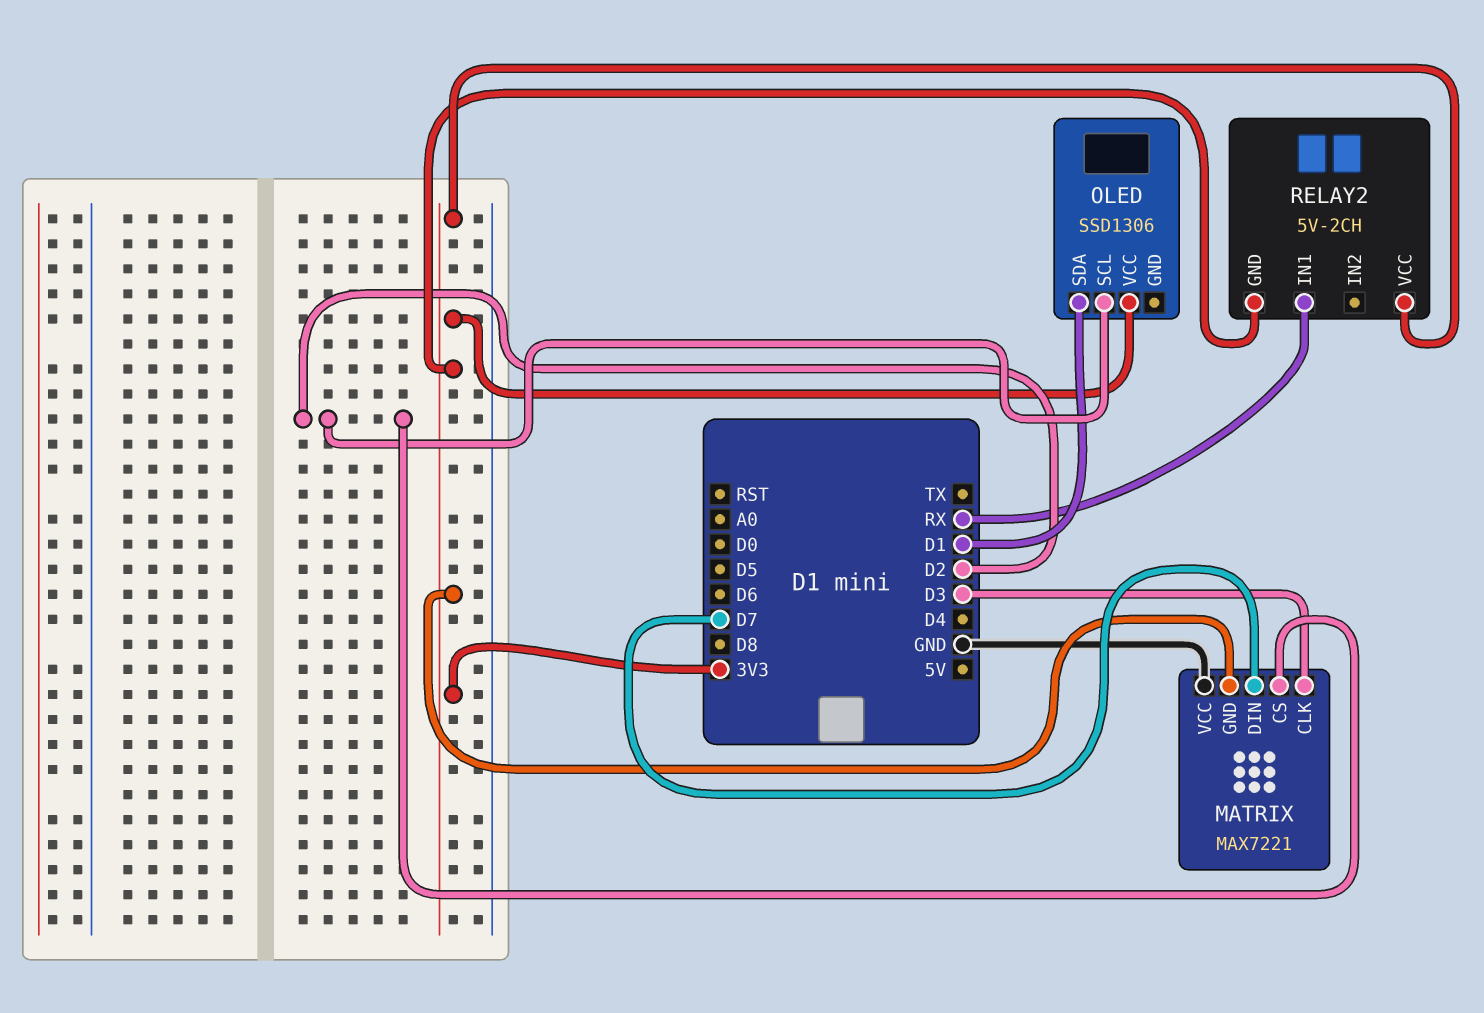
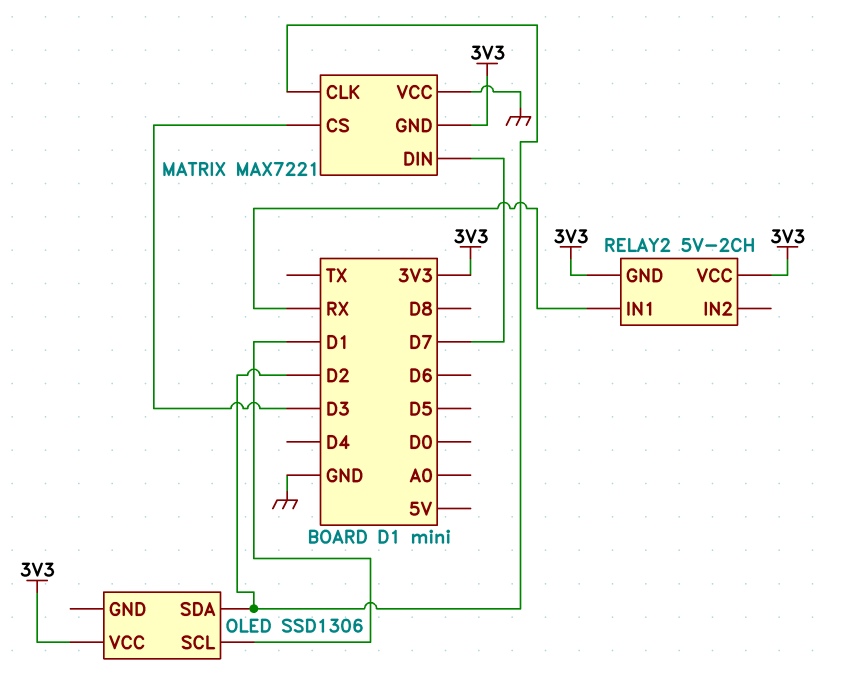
MATRIX pin CLK: D3 -> D2
MATRIX pin CS: D2 -> D3
OLED pin SCL: D2 -> D1
OLED pin SDA: D1 -> D2

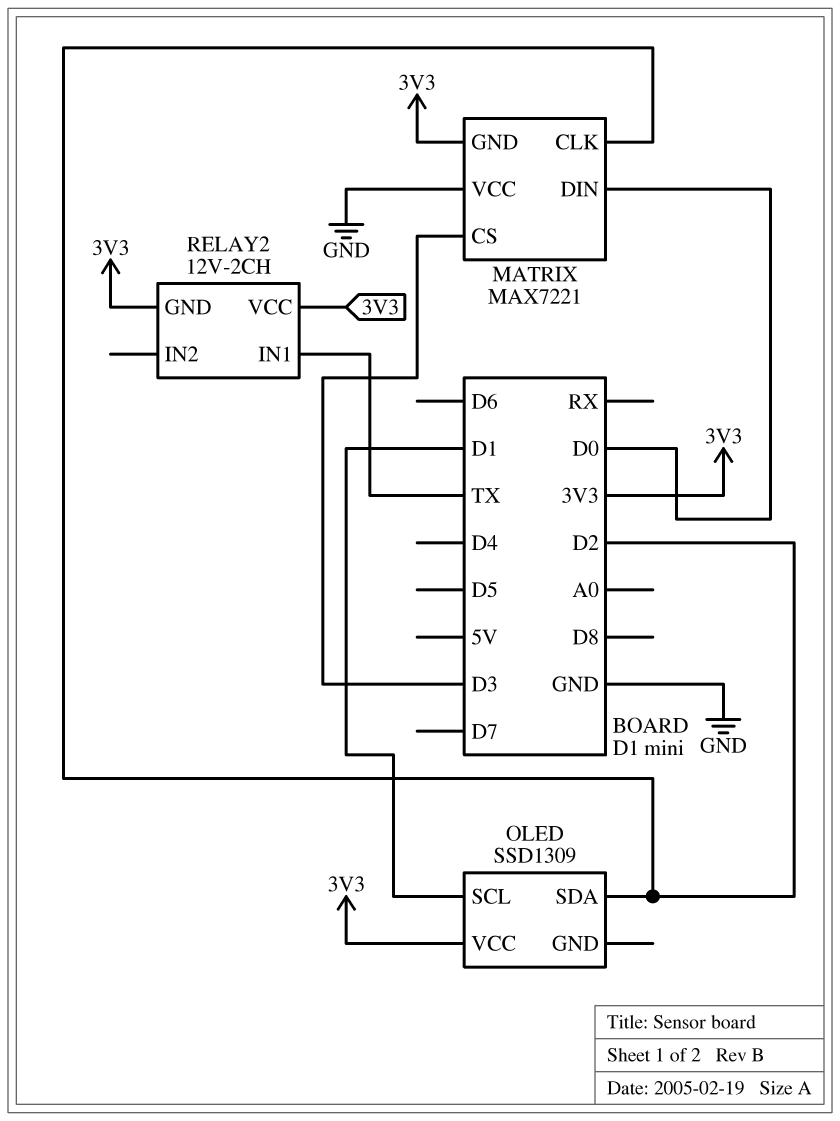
MATRIX pin DIN: D7 -> D0
OLED: SSD1306 -> SSD1309
RELAY2: 5V-2CH -> 12V-2CH
RELAY2 pin IN1: RX -> TX

